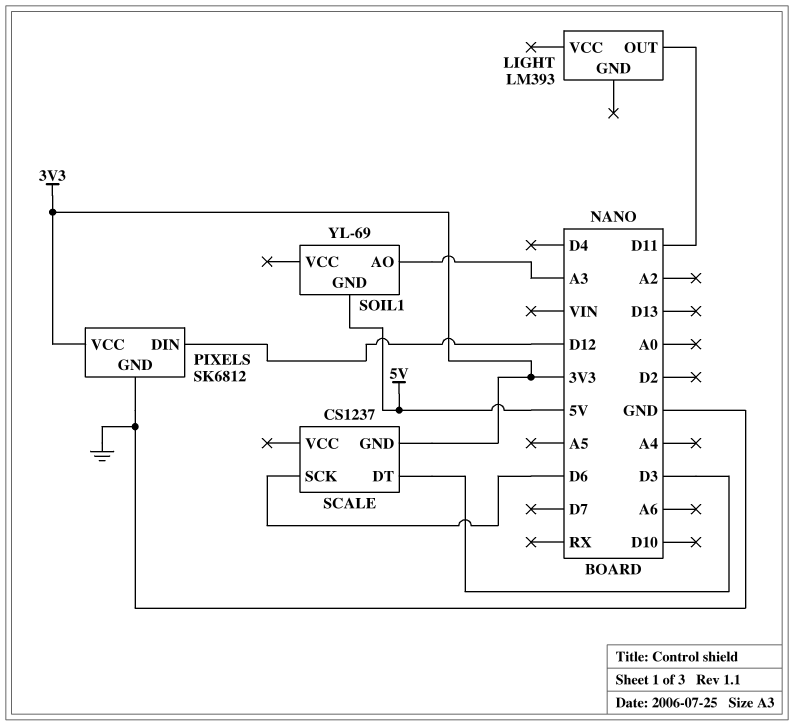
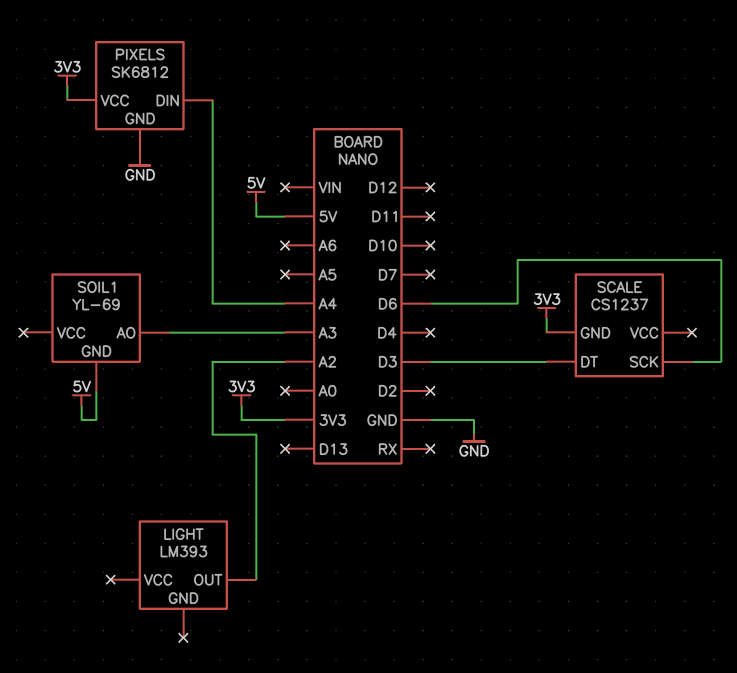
LIGHT pin OUT: D11 -> A2
PIXELS pin DIN: D12 -> A4

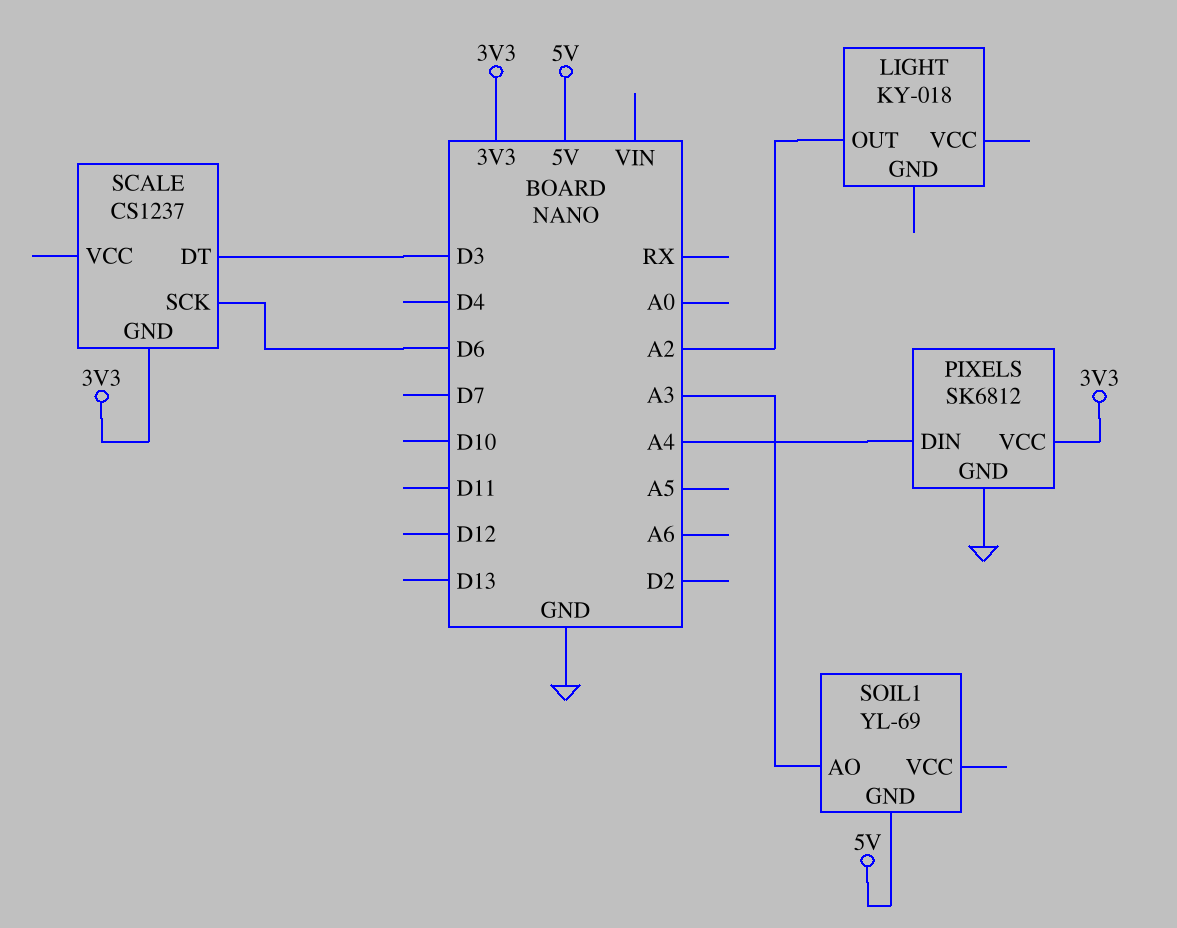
LIGHT: LM393 -> KY-018

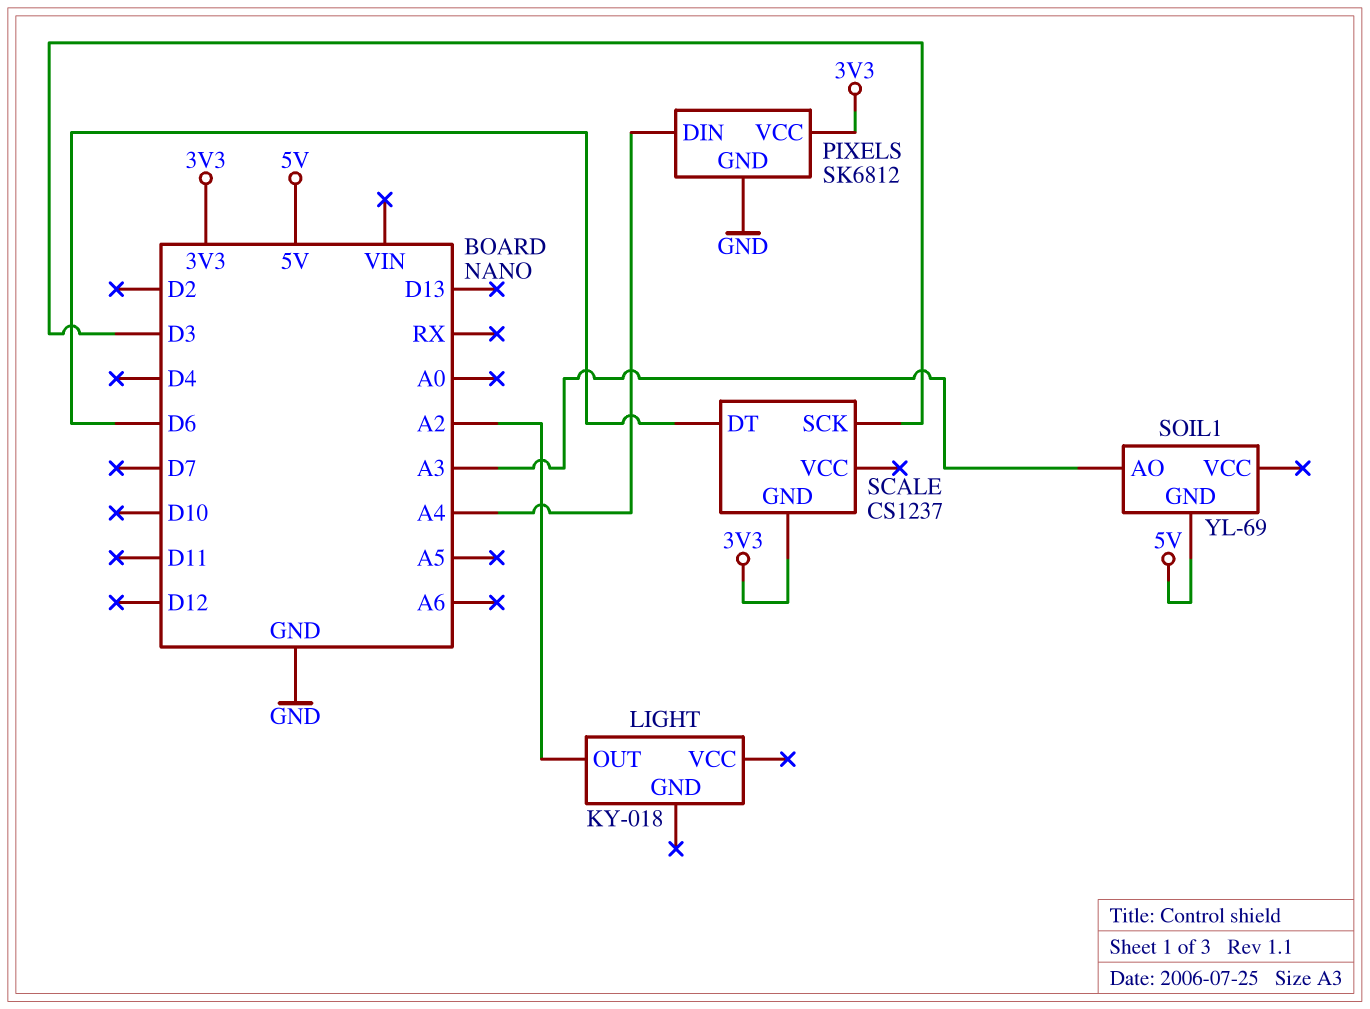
SCALE pin DT: D3 -> D6
SCALE pin SCK: D6 -> D3

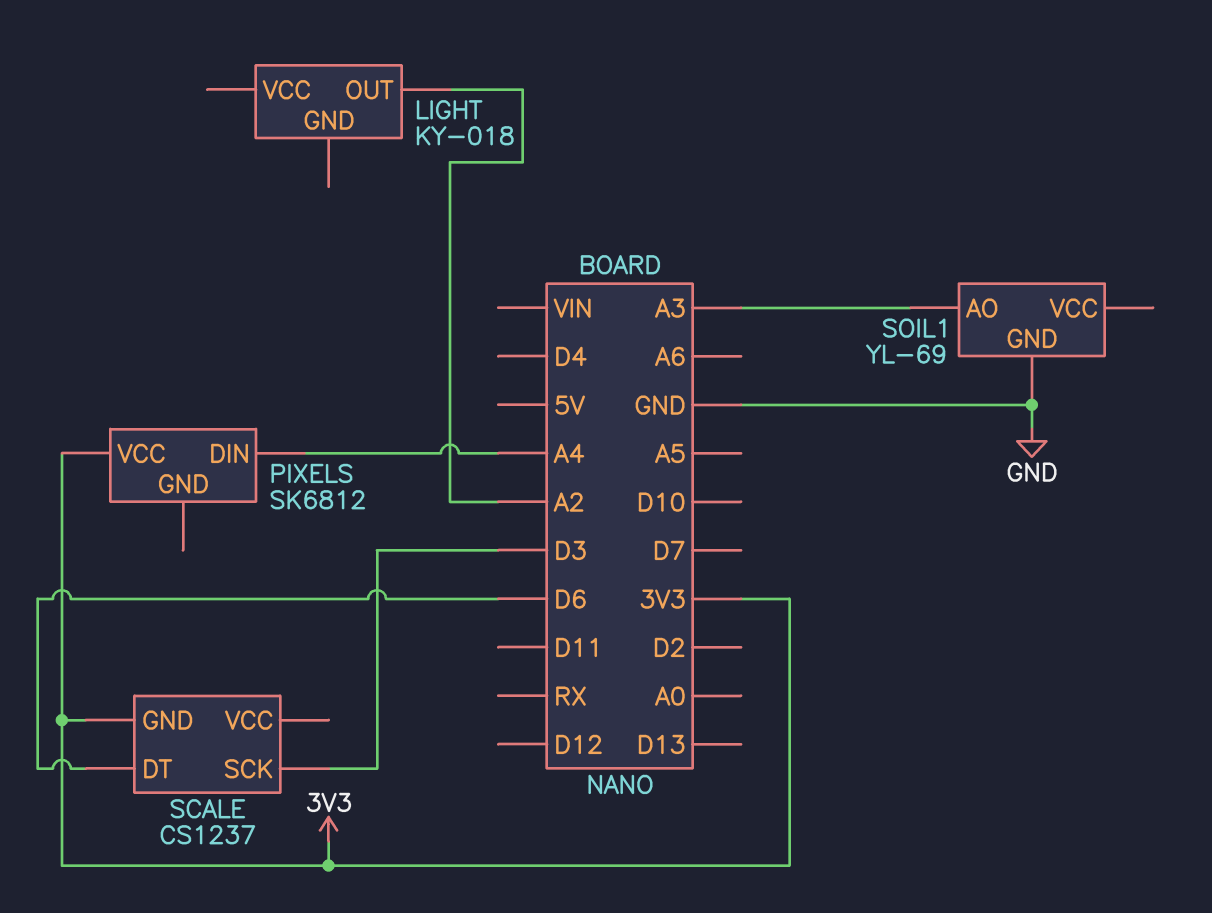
PIXELS pin GND: GND -> none
SOIL1 pin GND: 5V -> GND

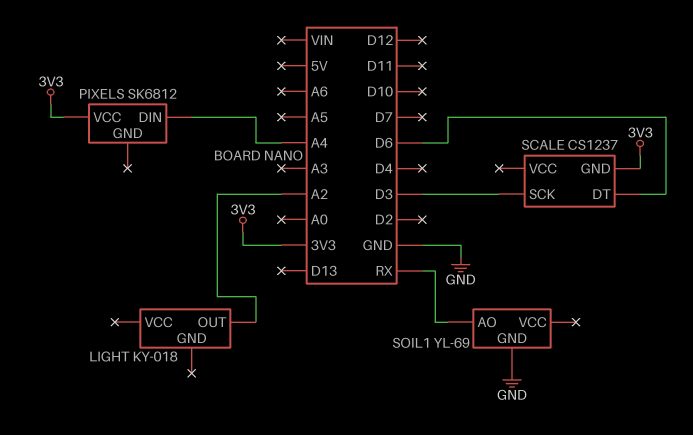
SOIL1 pin AO: A3 -> RX

